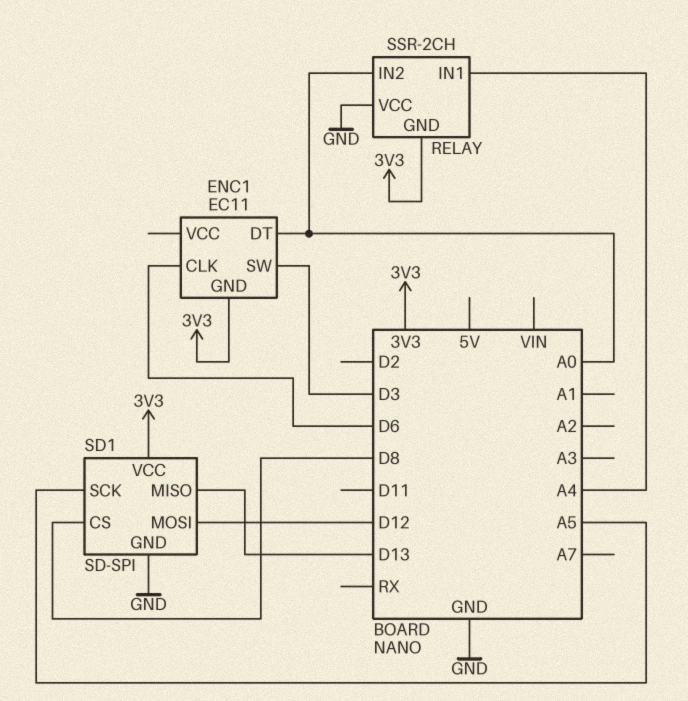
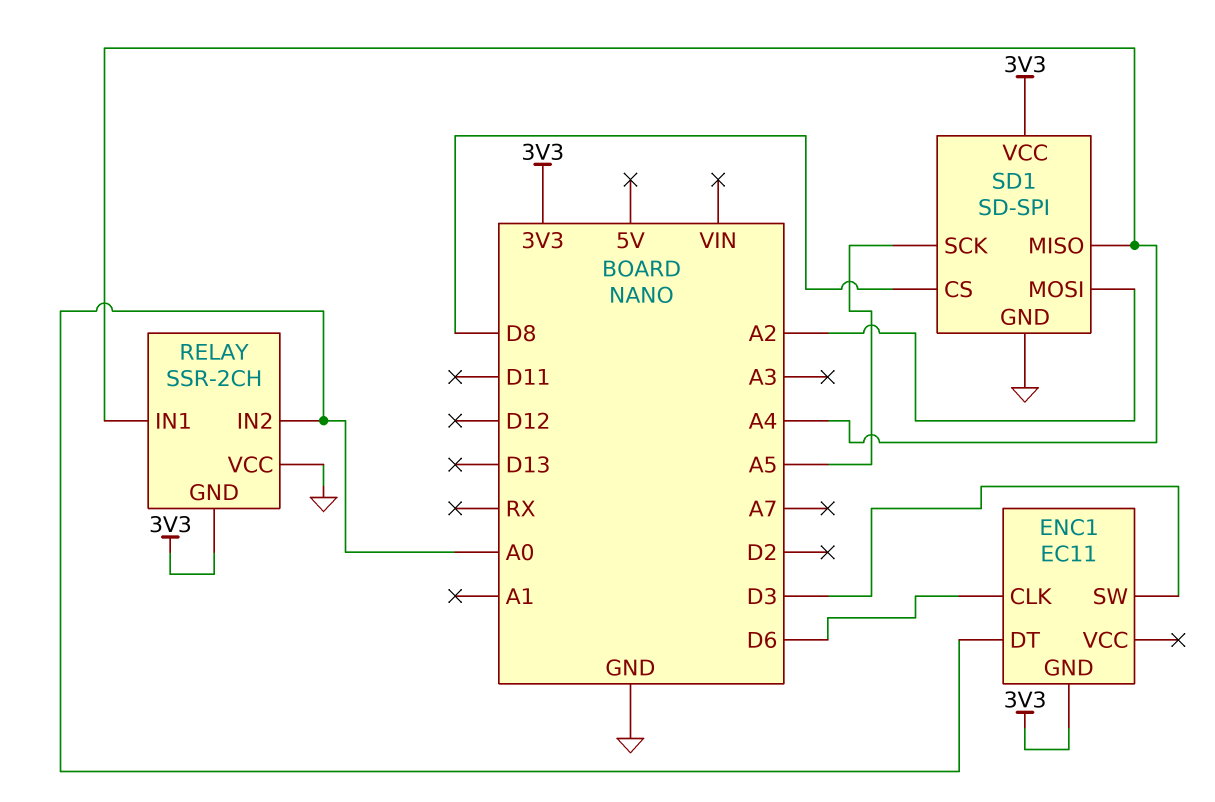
SD1 pin MISO: D13 -> A4
SD1 pin MOSI: D12 -> A2

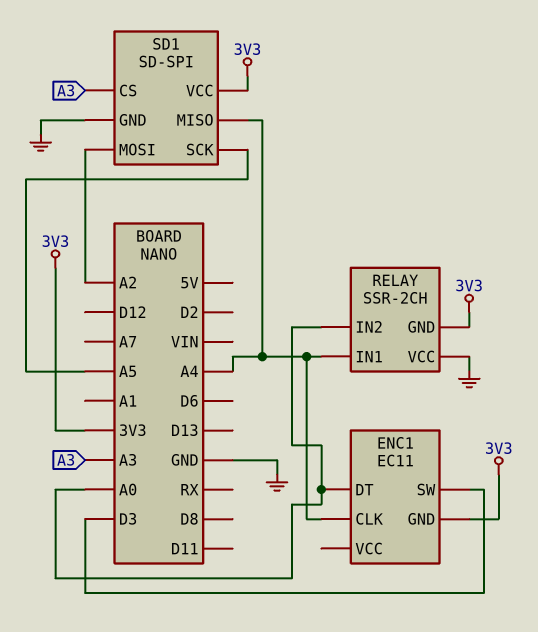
ENC1 pin CLK: D6 -> A4
SD1 pin CS: D8 -> A3

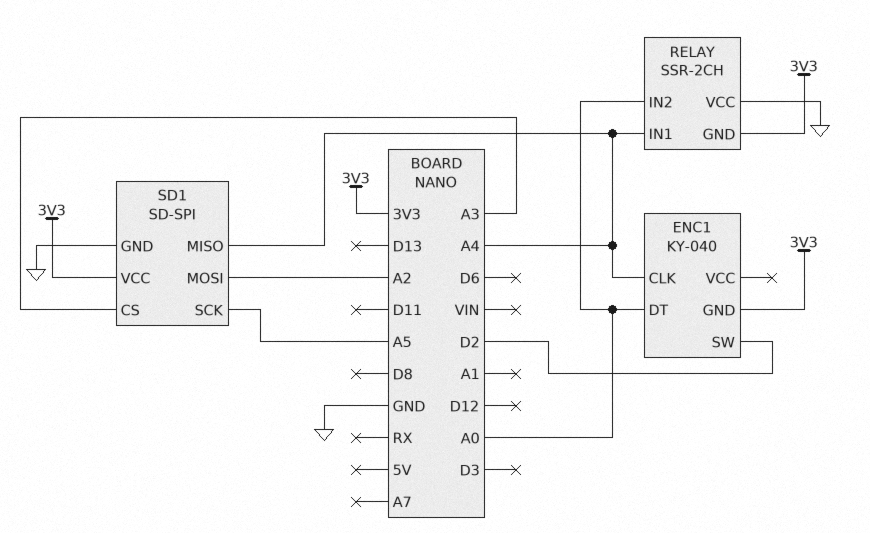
ENC1: EC11 -> KY-040
ENC1 pin SW: D3 -> D2

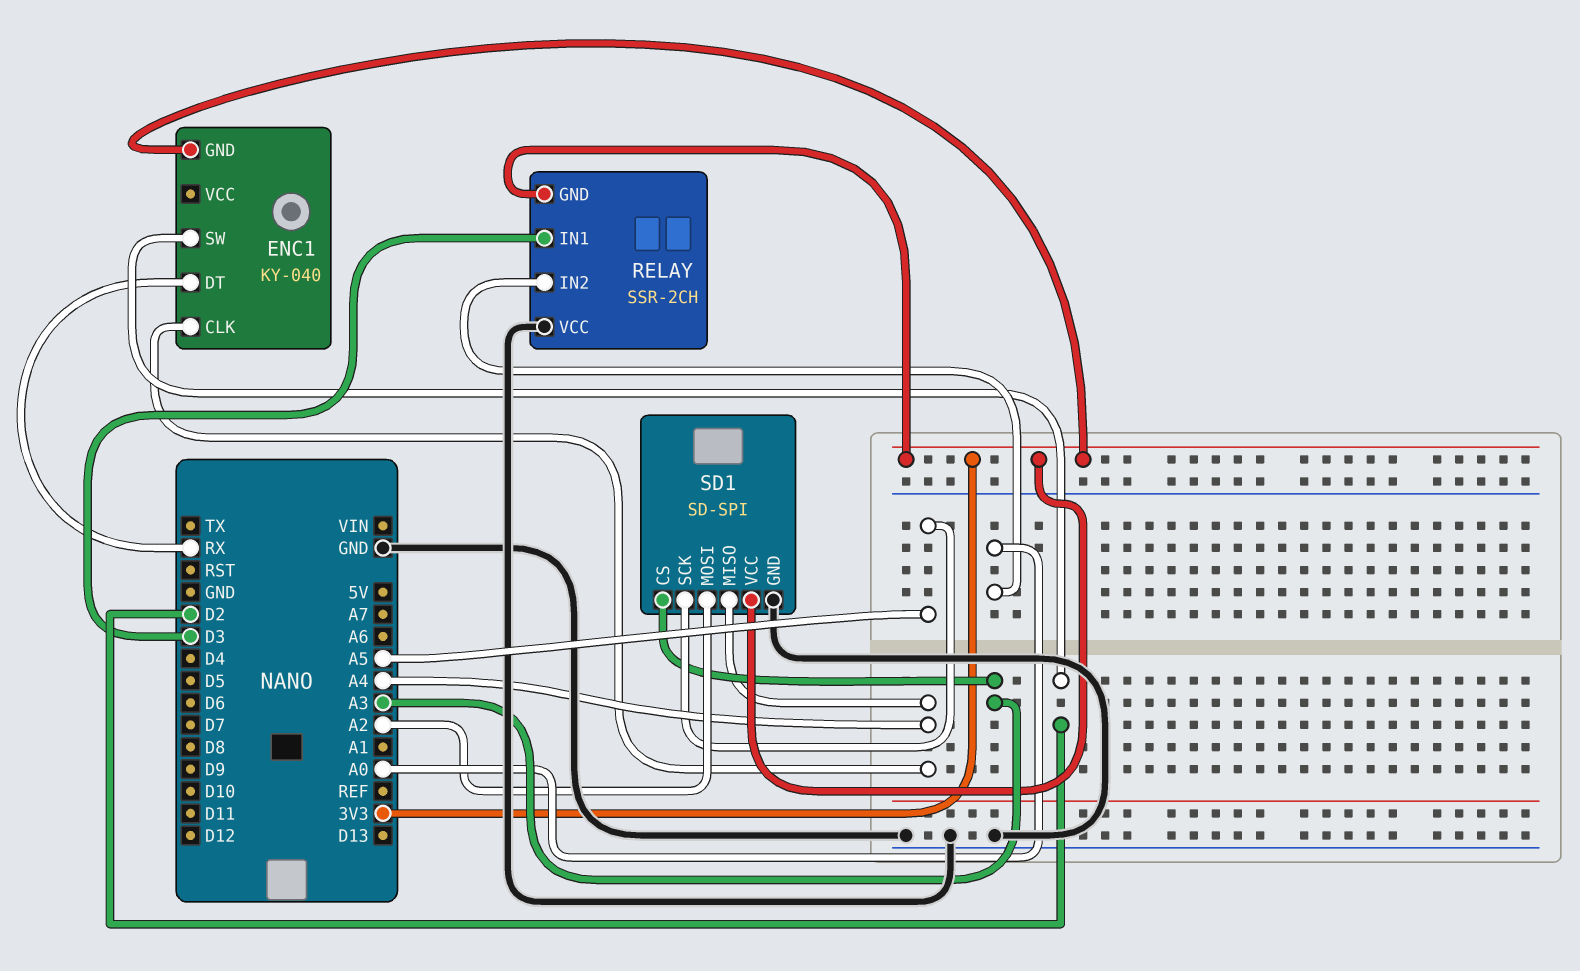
ENC1 pin DT: A0 -> RX
RELAY pin IN1: A4 -> D3

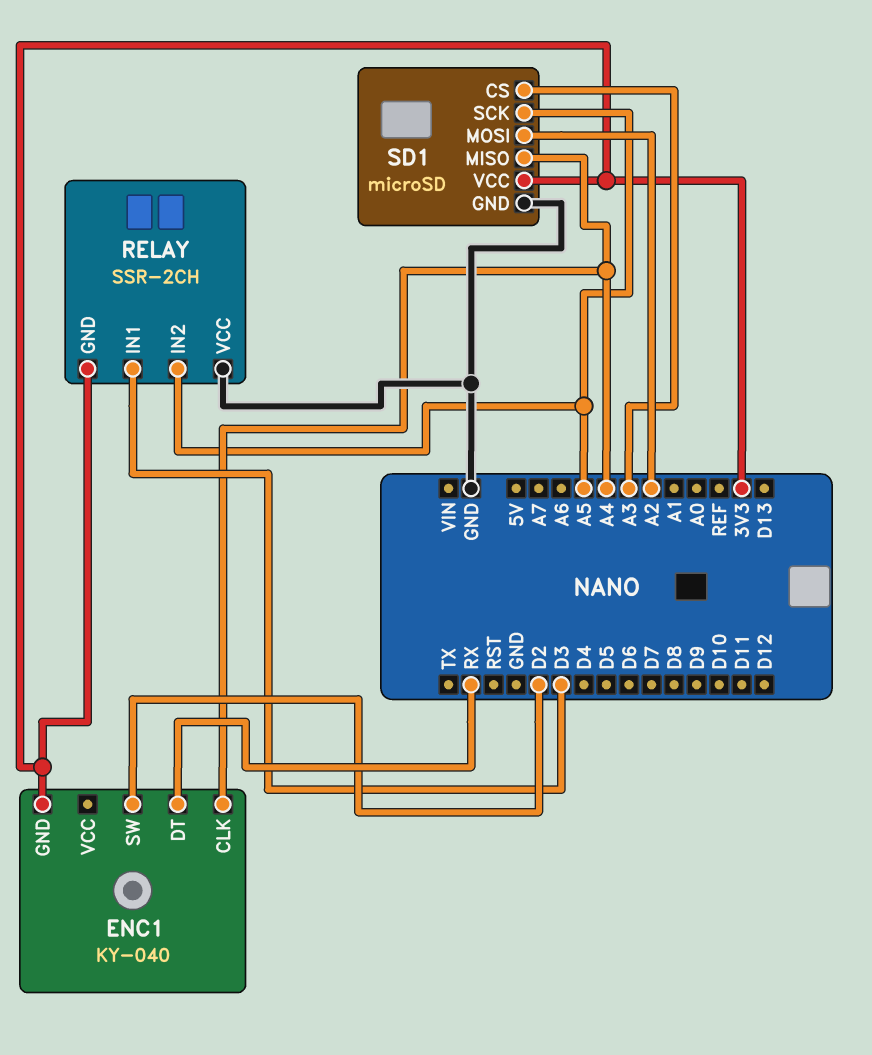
RELAY pin IN2: A0 -> A5
SD1: SD-SPI -> microSD

